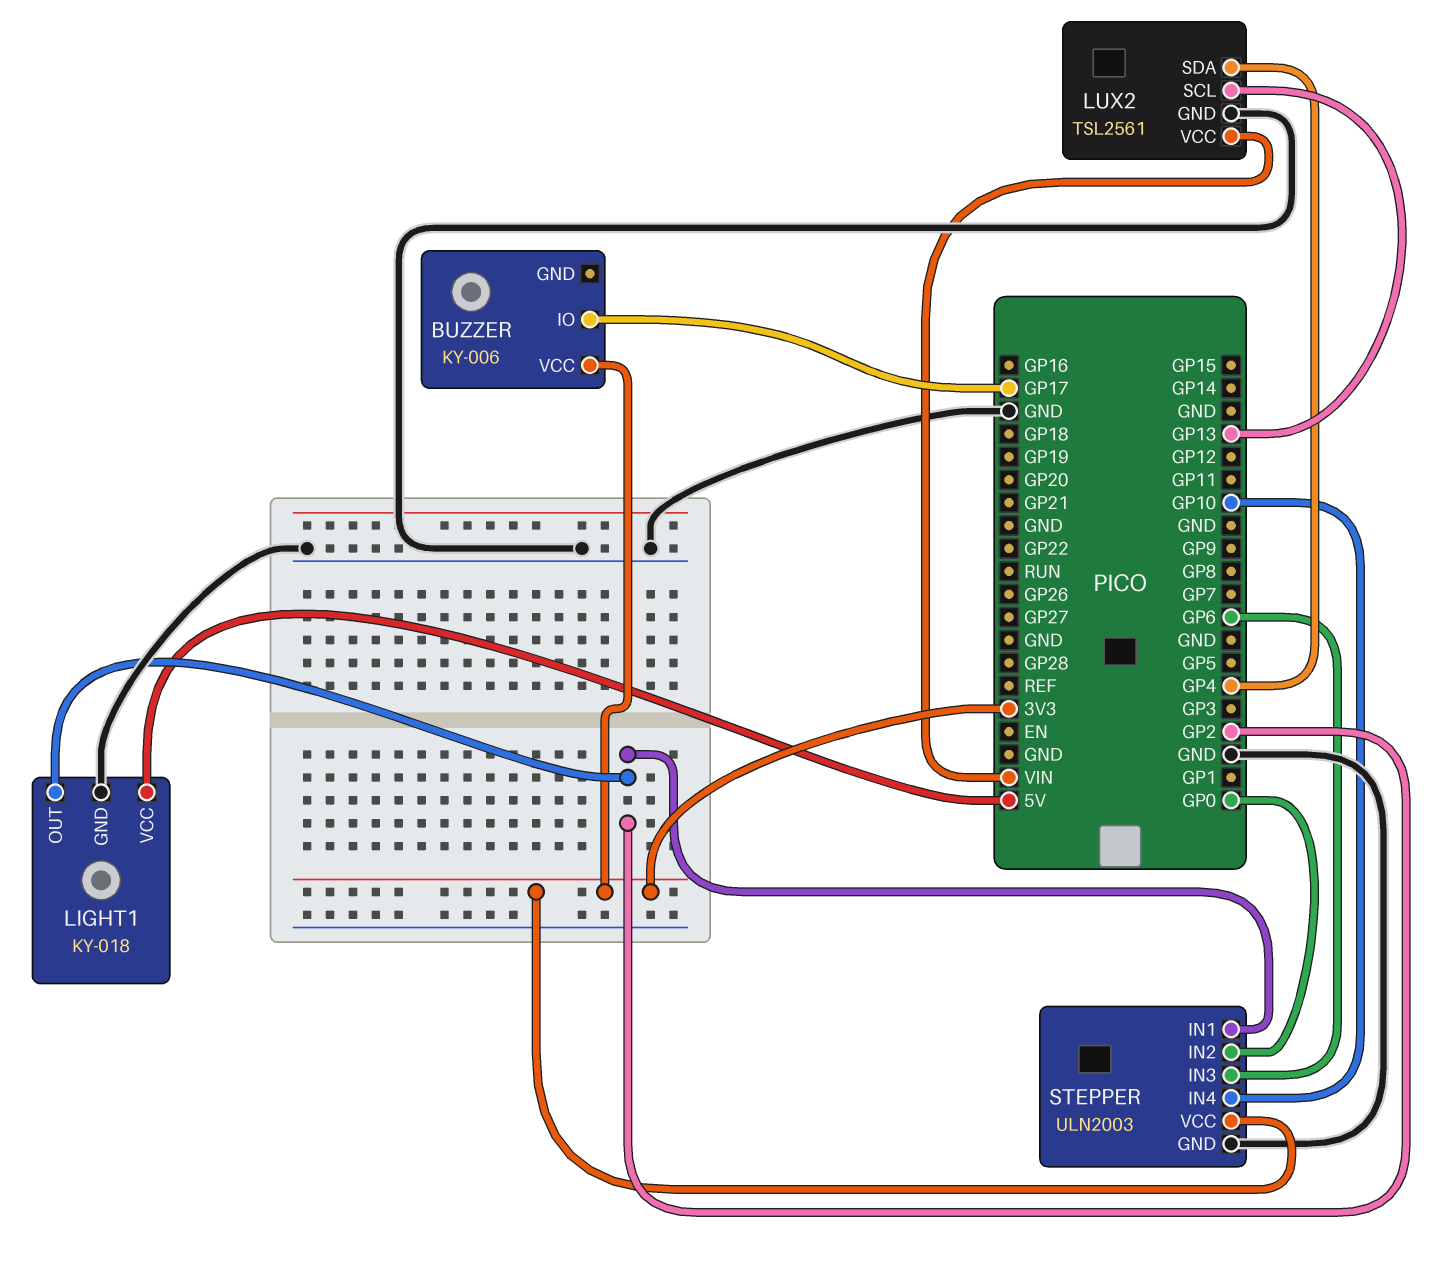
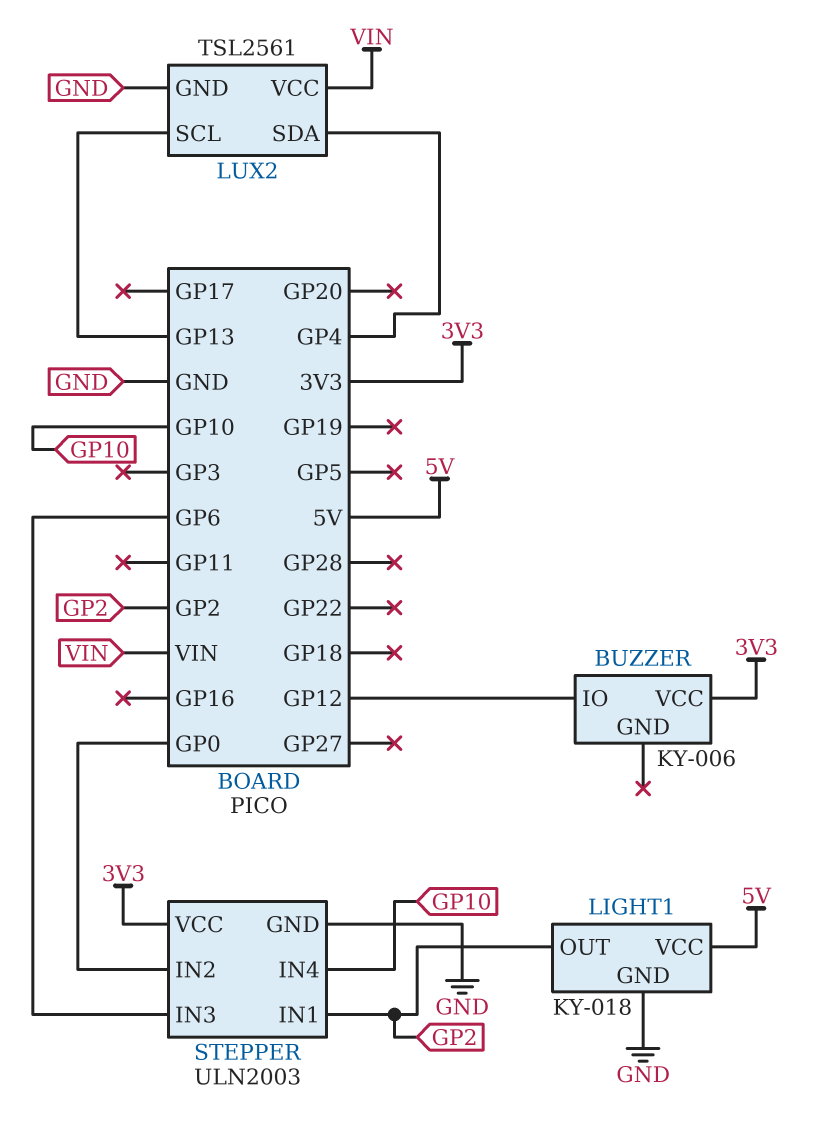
BUZZER pin IO: GP17 -> GP12

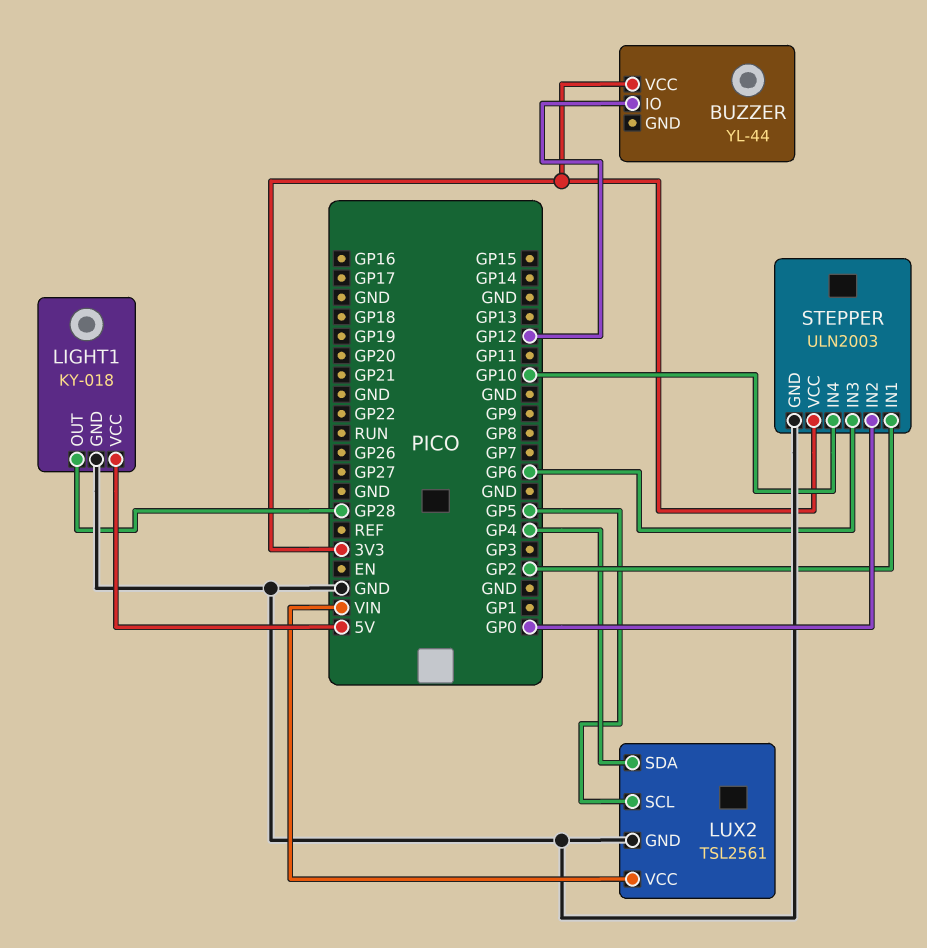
BUZZER: KY-006 -> YL-44
LIGHT1 pin OUT: GP2 -> GP28
LUX2 pin SCL: GP13 -> GP5

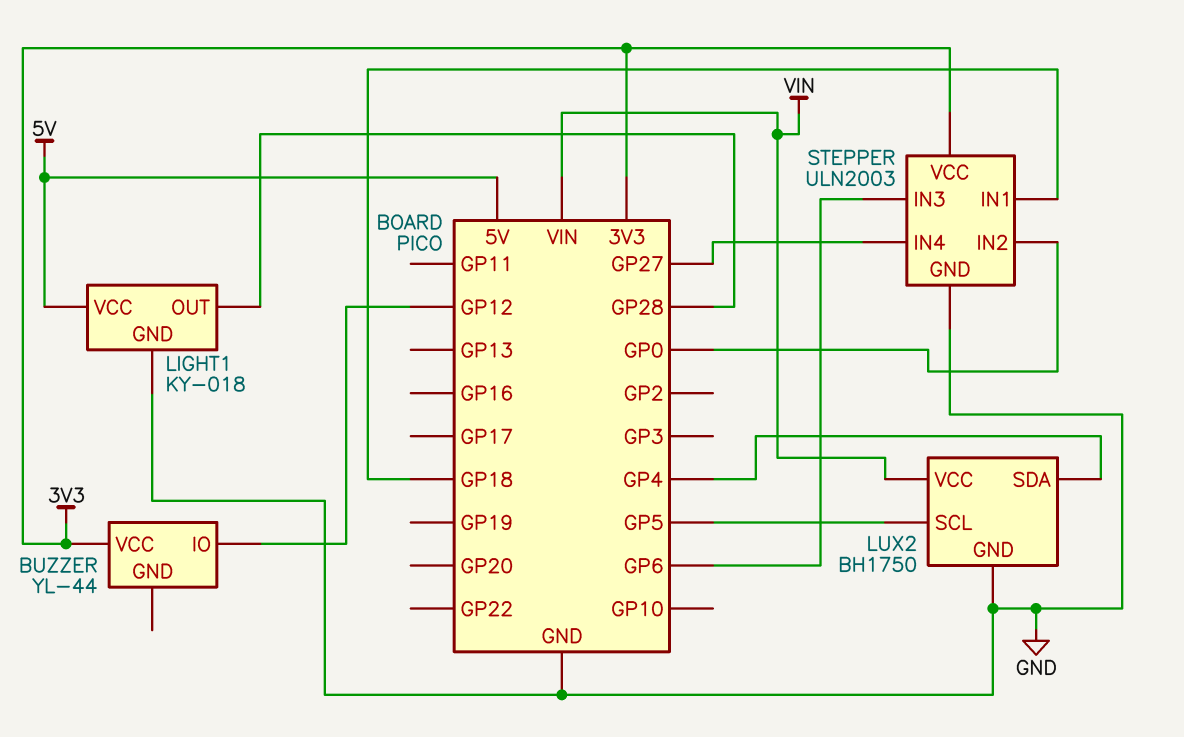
LUX2: TSL2561 -> BH1750
STEPPER pin IN1: GP2 -> GP18
STEPPER pin IN4: GP10 -> GP27

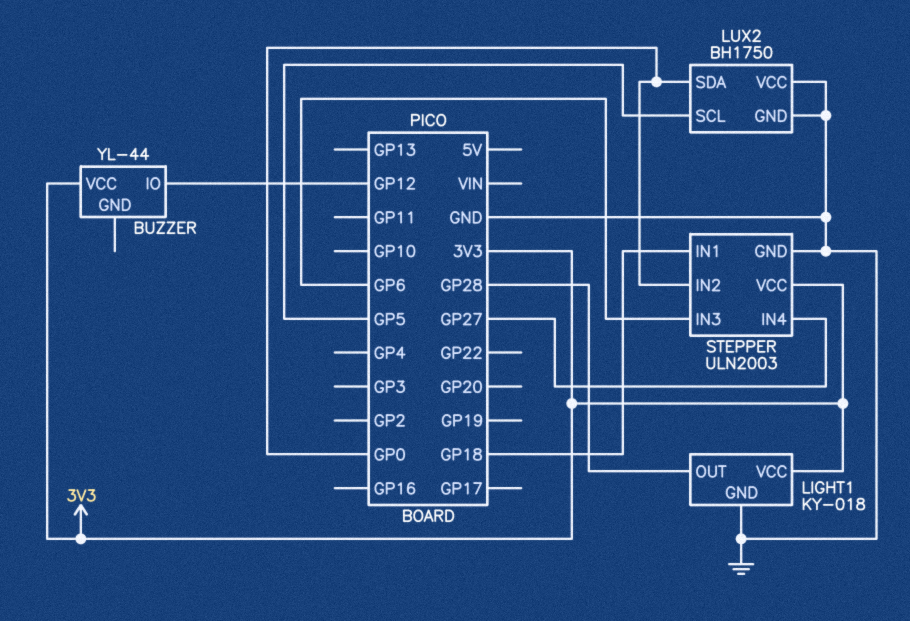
LIGHT1 pin VCC: 5V -> 3V3
LUX2 pin SDA: GP4 -> GP0
LUX2 pin VCC: VIN -> GND

